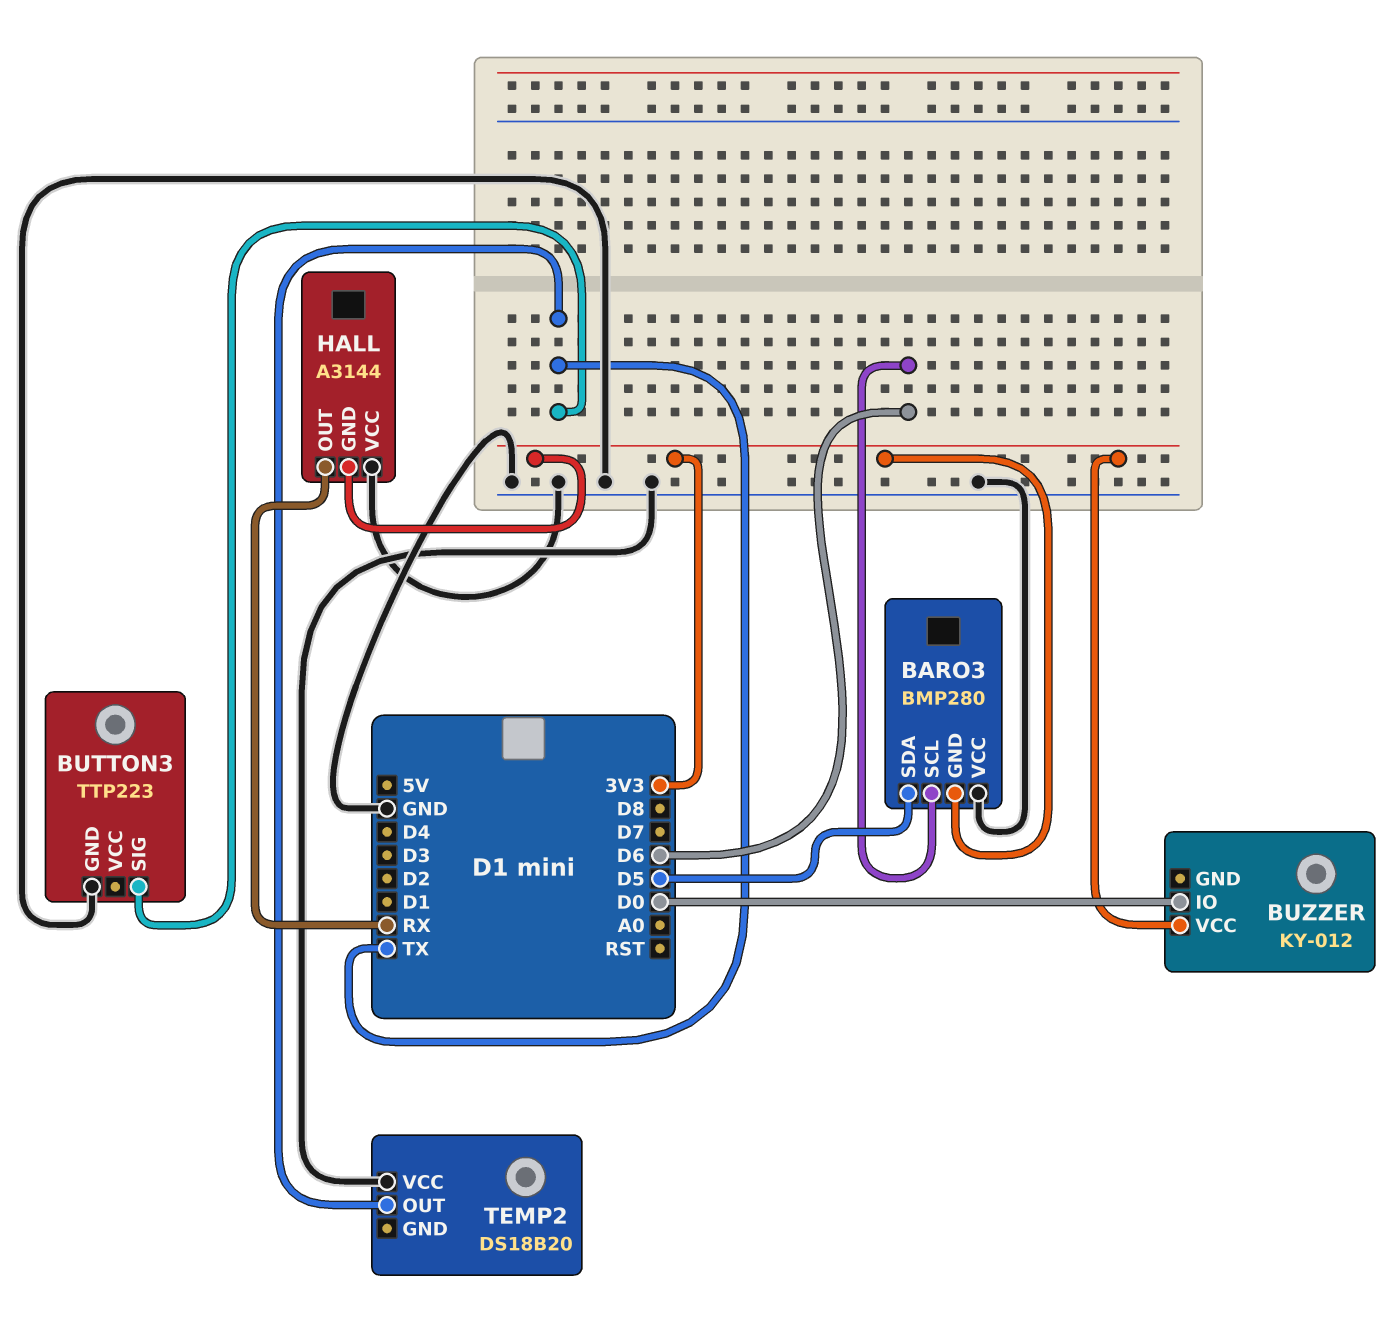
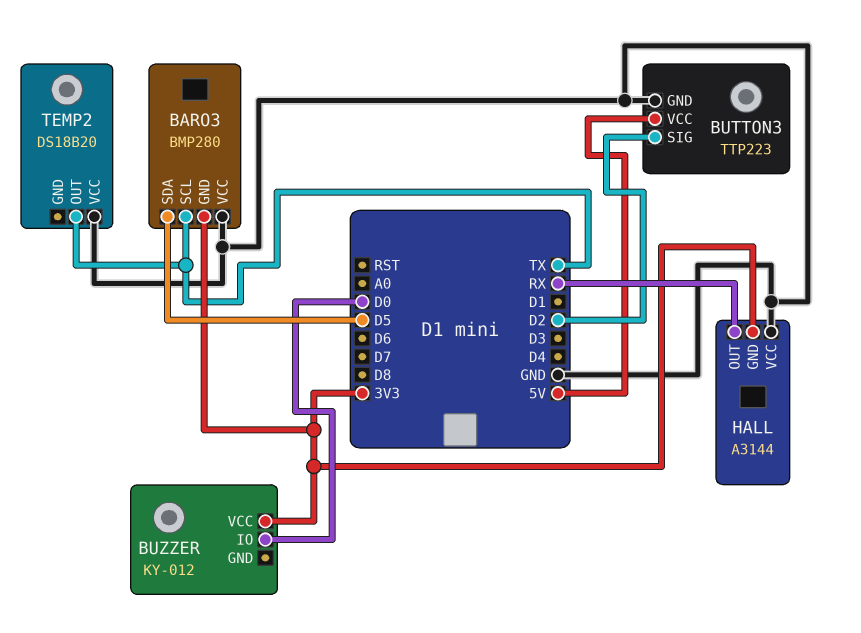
BARO3 pin SCL: D6 -> TX
BUTTON3 pin SIG: TX -> D2
BUTTON3 pin VCC: none -> 5V

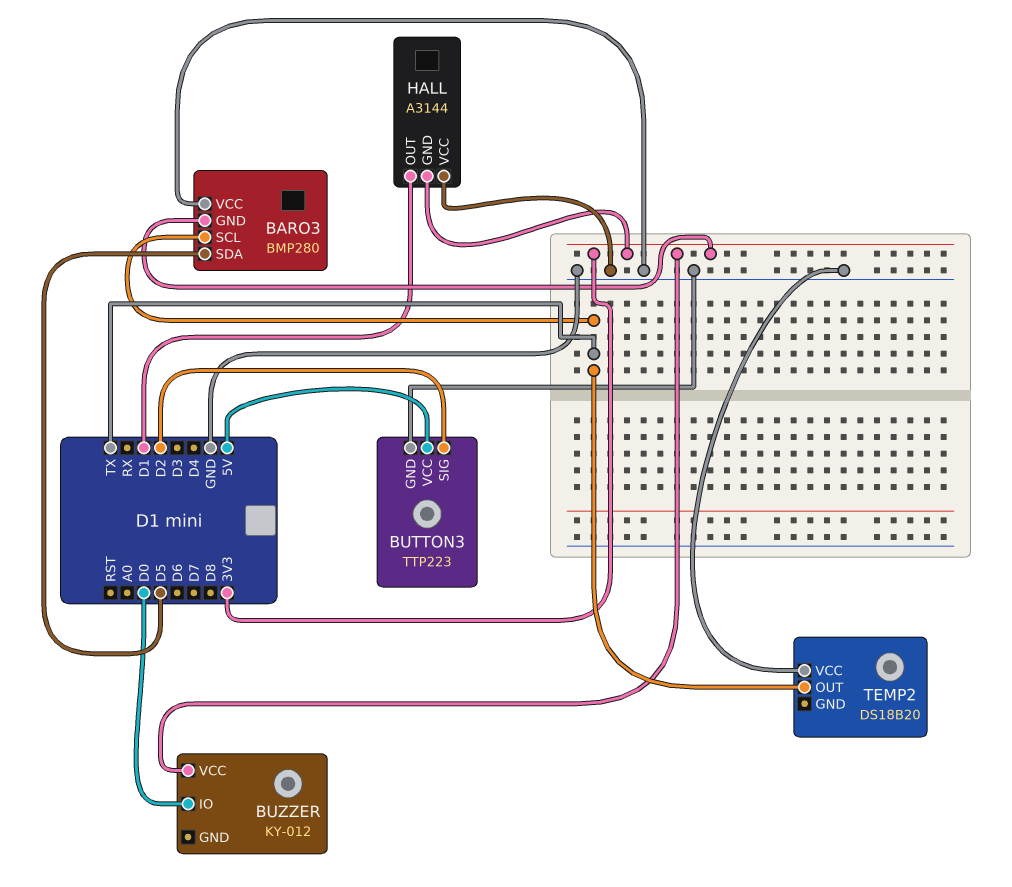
HALL pin OUT: RX -> D1

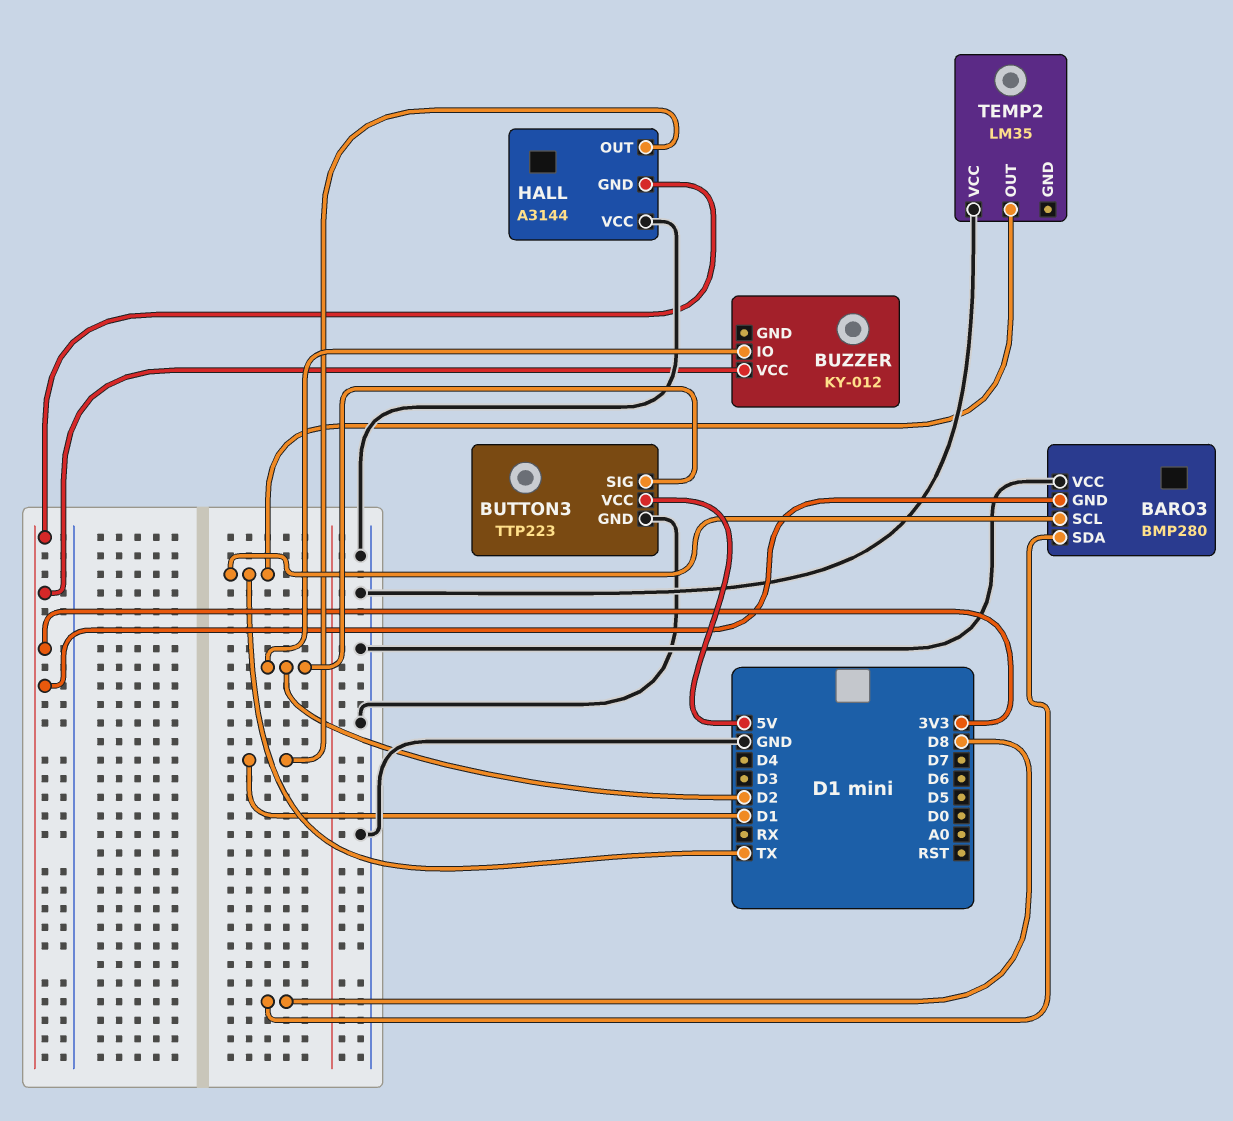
BARO3 pin SDA: D5 -> D8
BUZZER pin IO: D0 -> D2
TEMP2: DS18B20 -> LM35

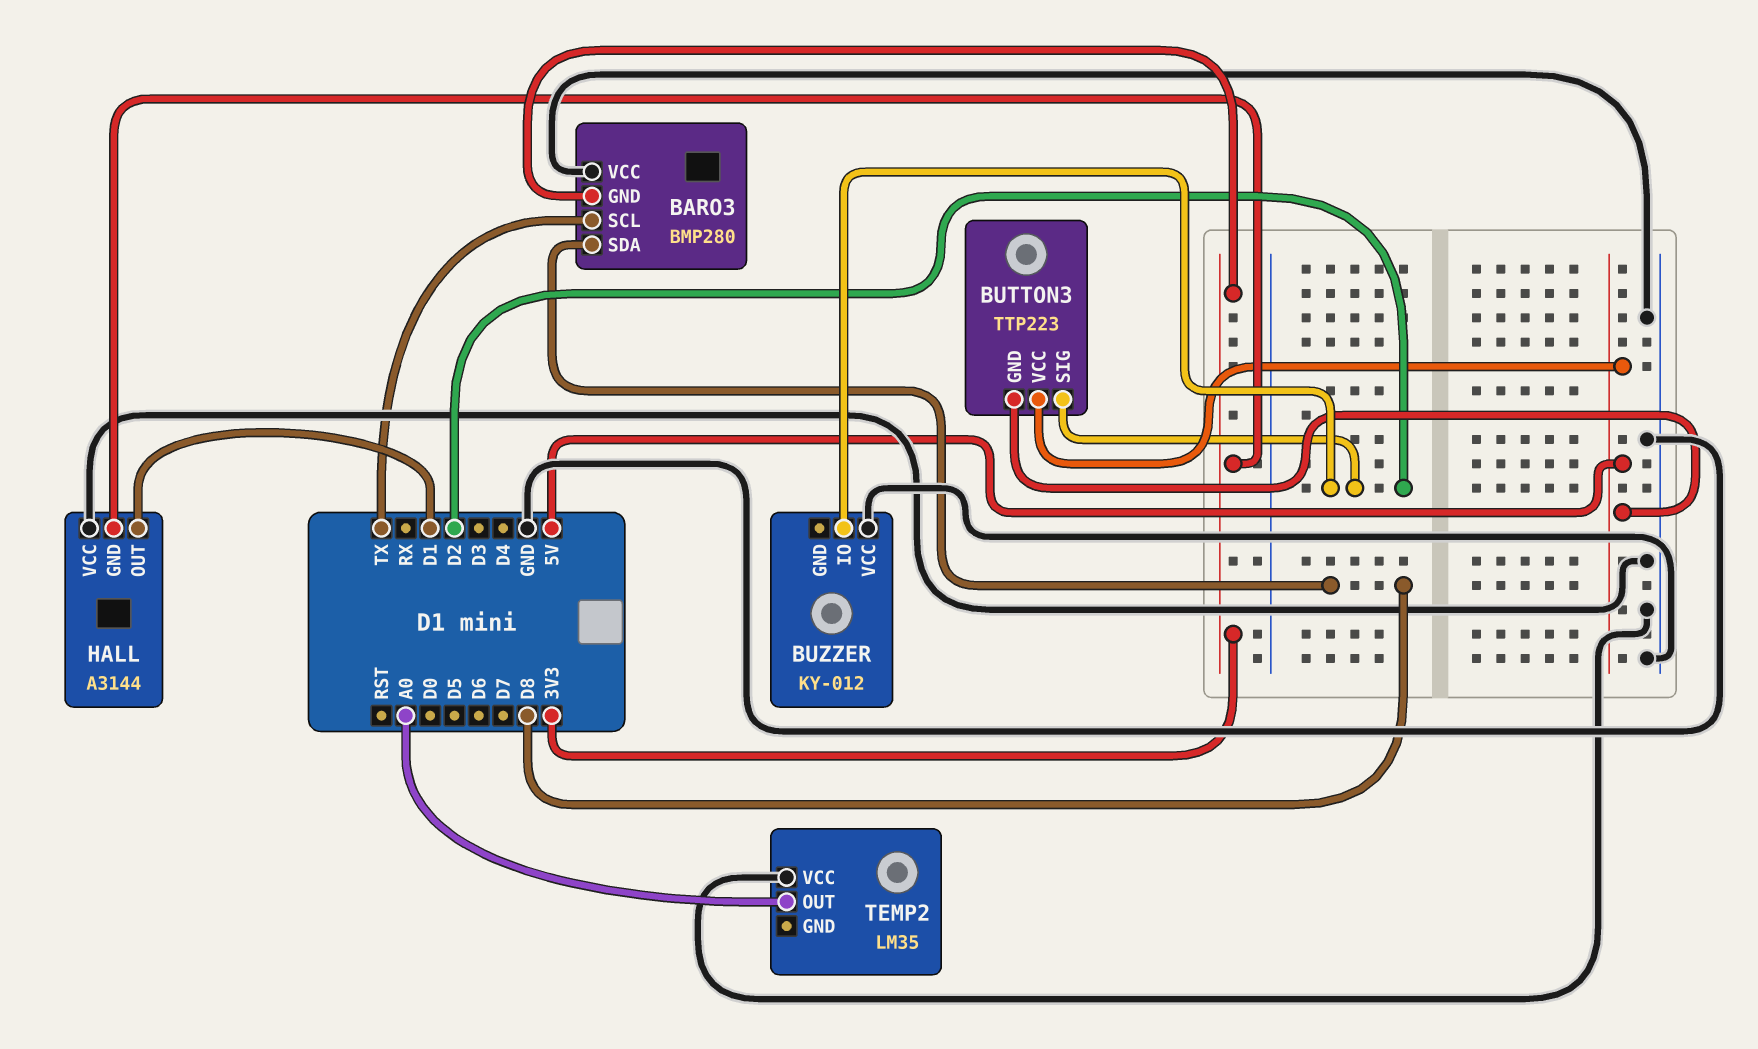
BUTTON3 pin GND: GND -> 5V
BUZZER pin VCC: 3V3 -> GND
TEMP2 pin OUT: TX -> A0

